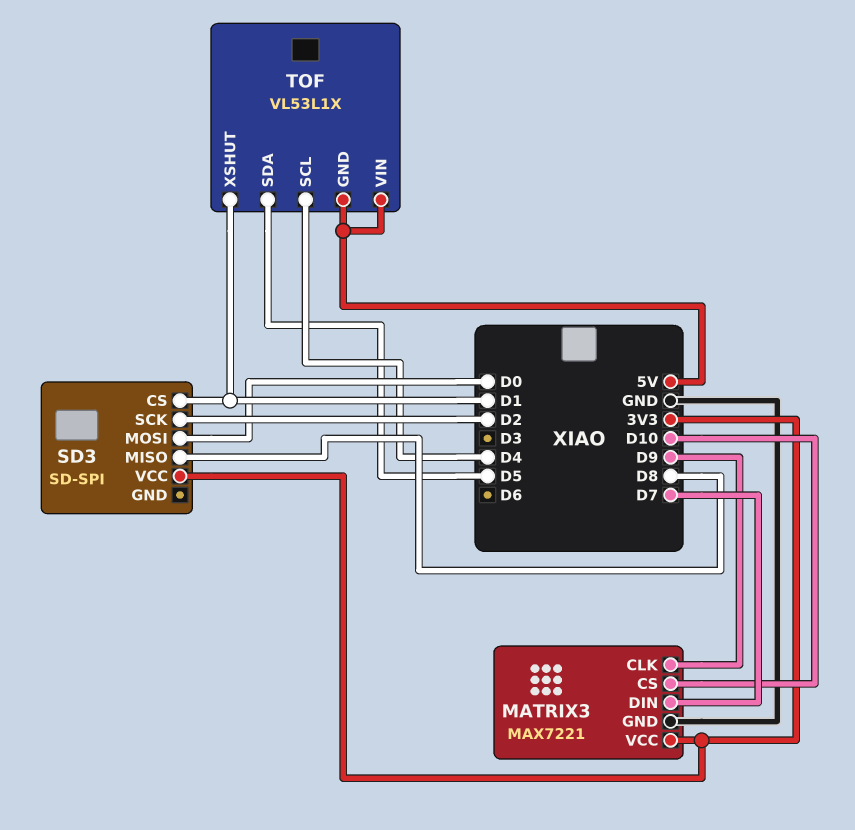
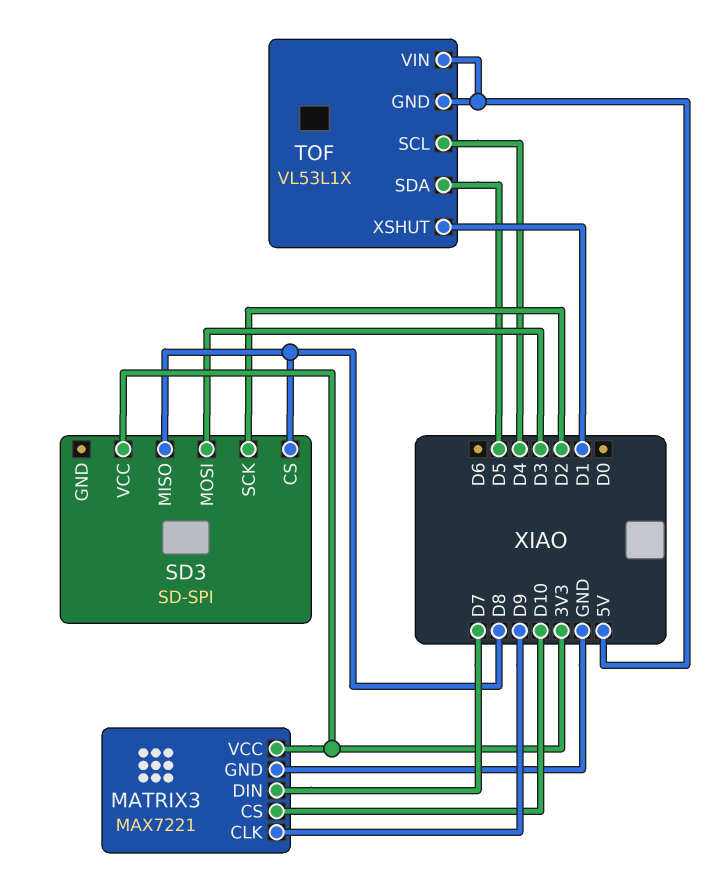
SD3 pin CS: D1 -> D8
SD3 pin MOSI: D0 -> D3

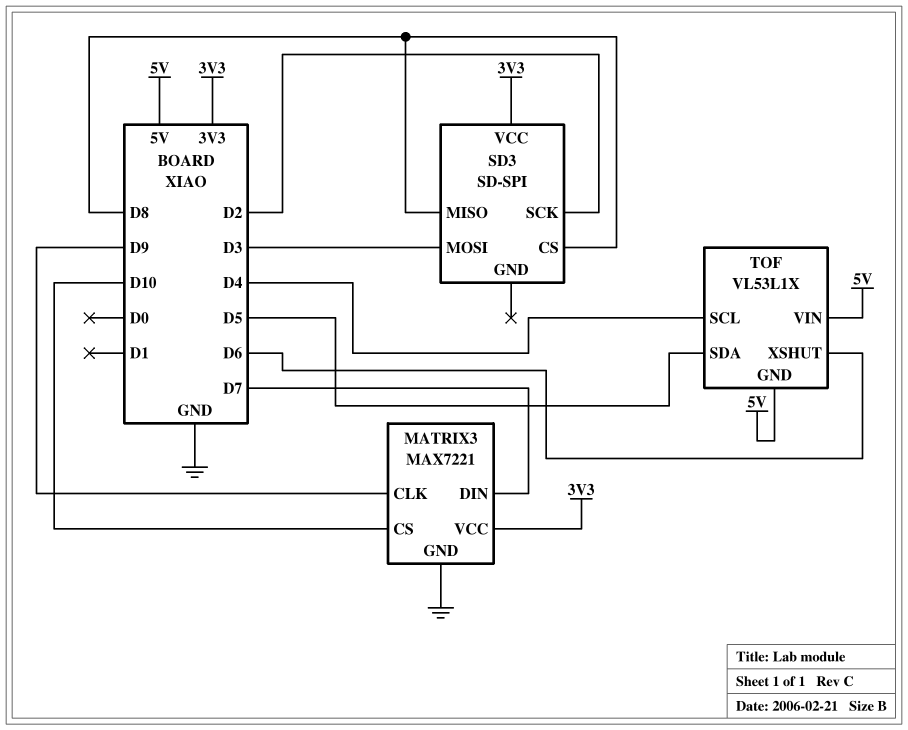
TOF pin XSHUT: D1 -> D6

